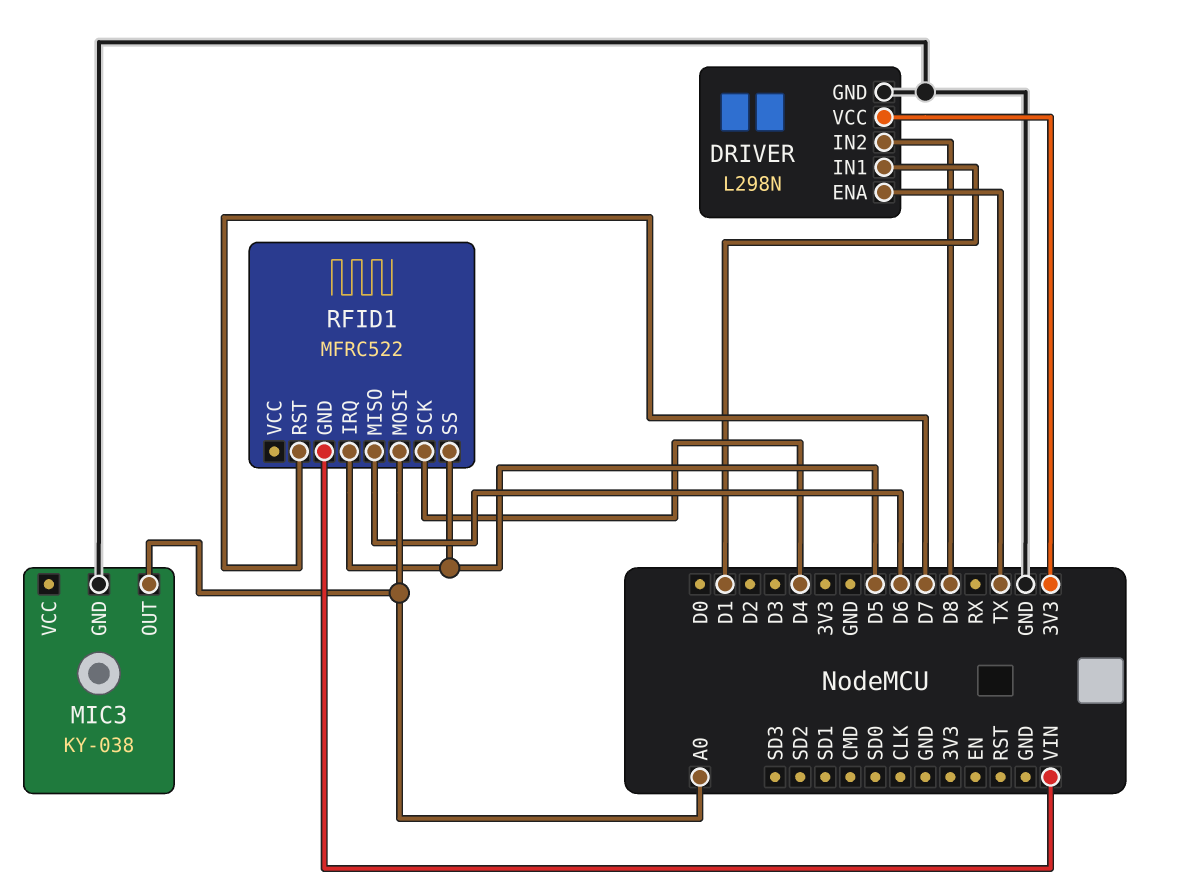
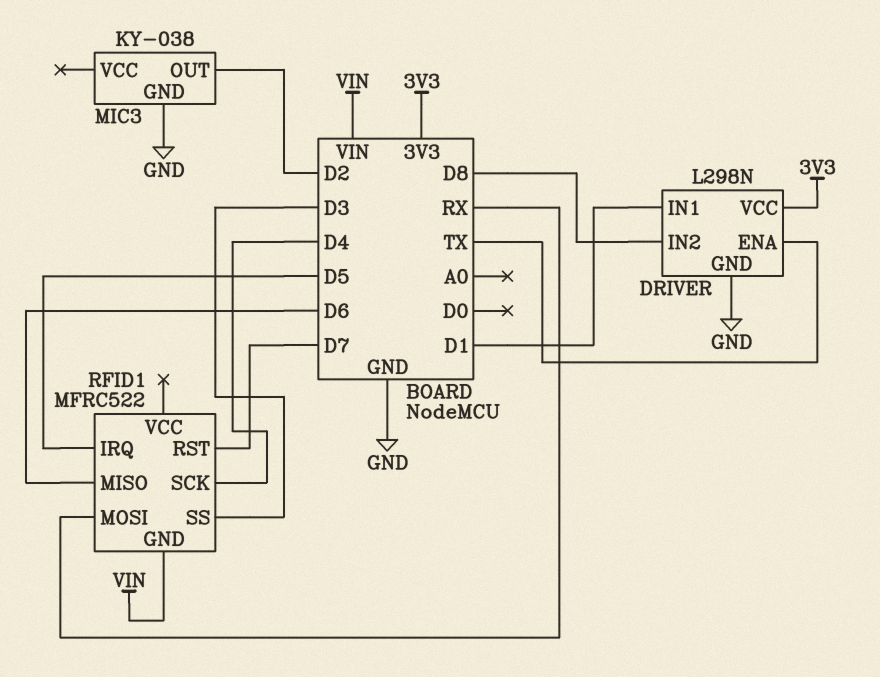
MIC3 pin OUT: A0 -> D2
RFID1 pin MOSI: A0 -> RX
RFID1 pin SS: D5 -> D3

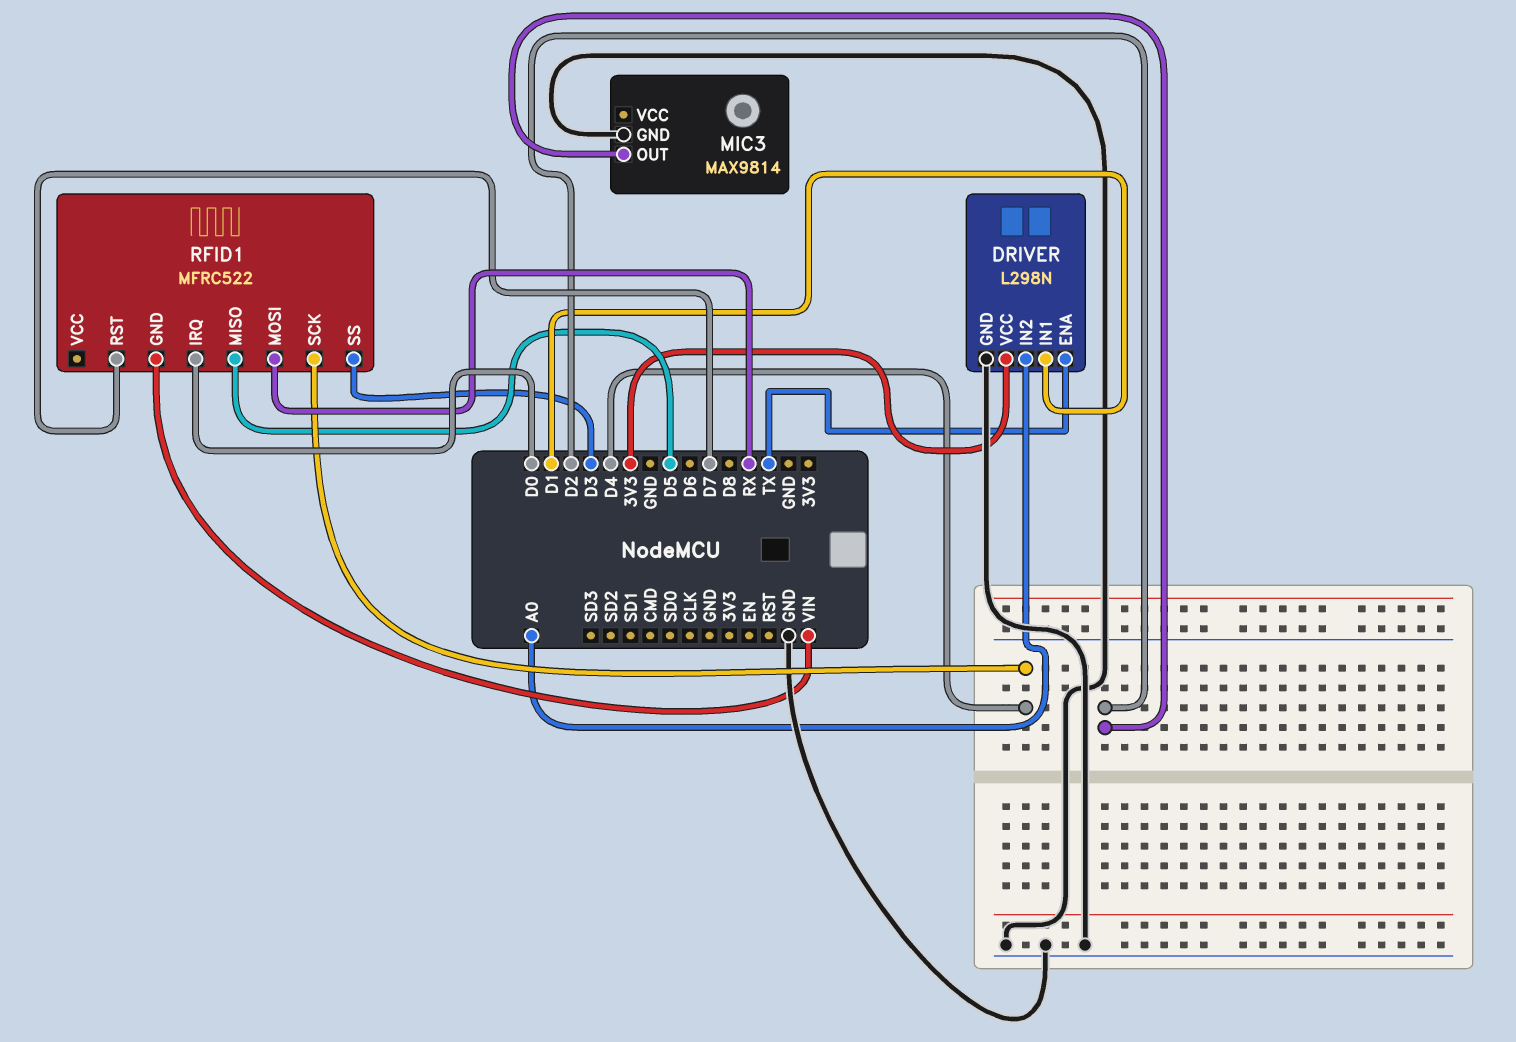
DRIVER pin IN2: D8 -> A0
MIC3: KY-038 -> MAX9814
RFID1 pin IRQ: D5 -> D0
RFID1 pin MISO: D6 -> D5

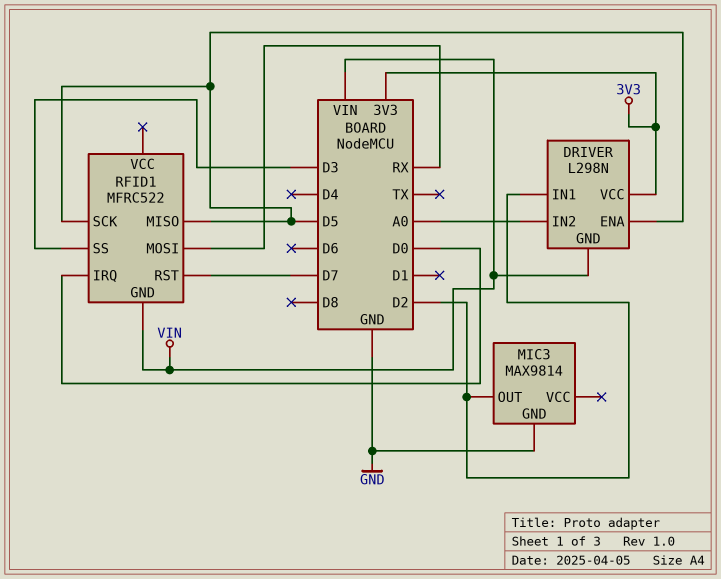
DRIVER pin ENA: TX -> D5
DRIVER pin GND: GND -> VIN
DRIVER pin IN1: D1 -> D2
RFID1 pin SCK: D4 -> D5

